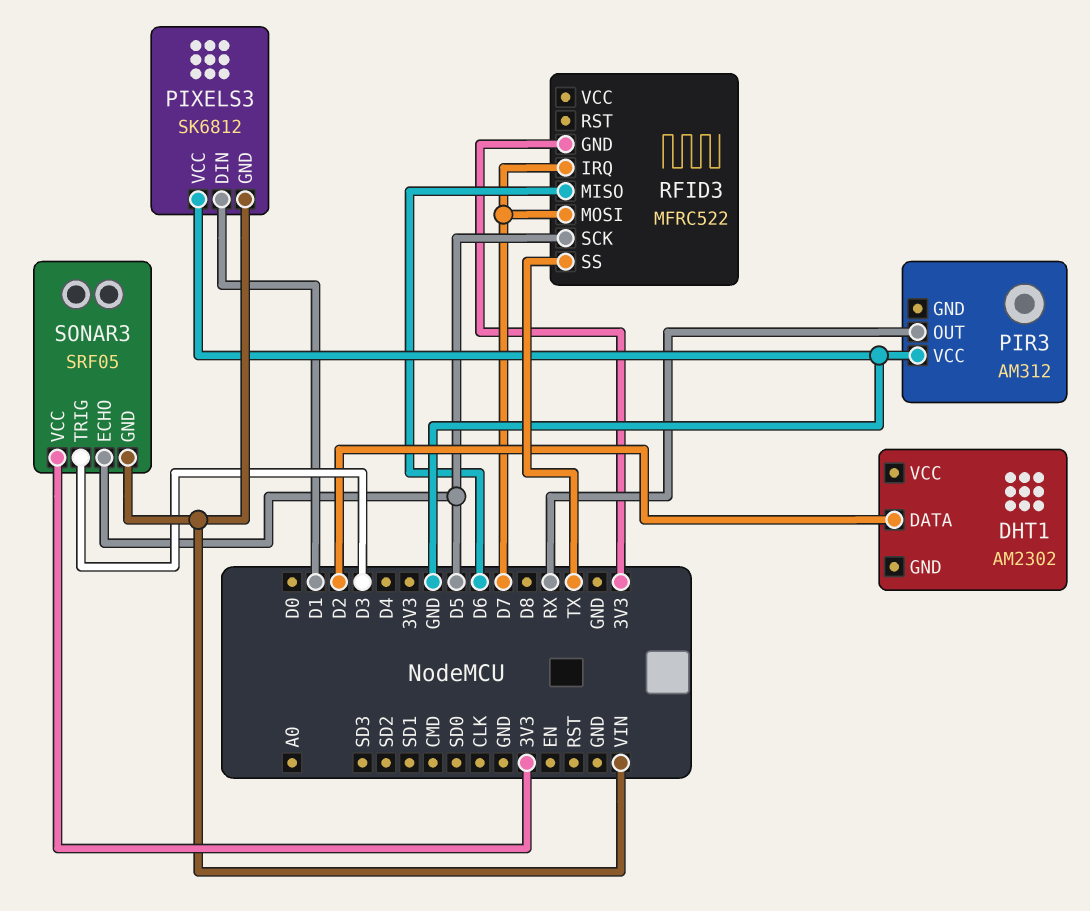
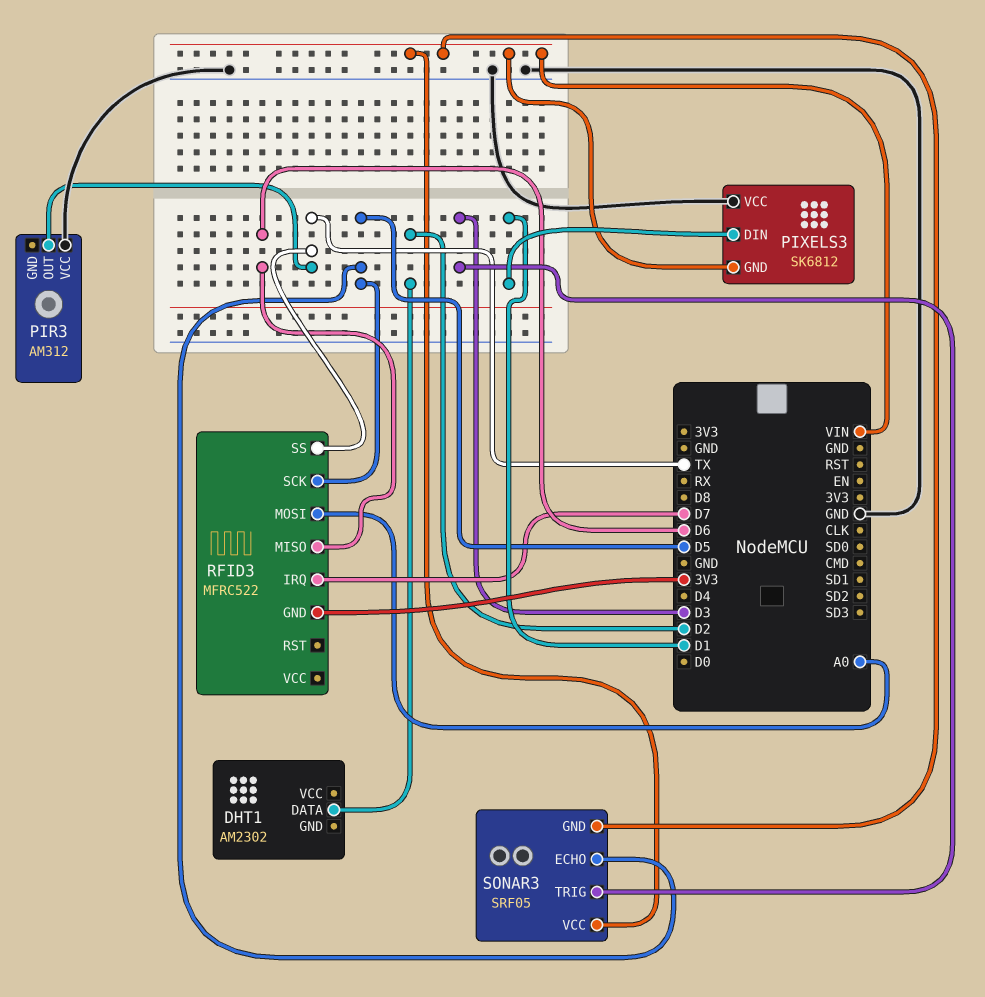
PIR3 pin OUT: RX -> TX
RFID3 pin MOSI: D7 -> A0
SONAR3 pin VCC: 3V3 -> VIN

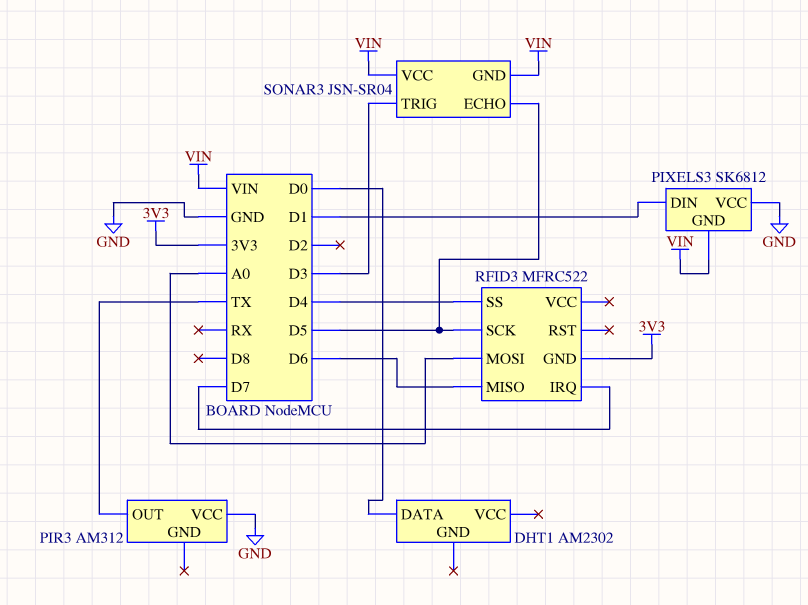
DHT1 pin DATA: D2 -> D0
RFID3 pin SS: TX -> D4
SONAR3: SRF05 -> JSN-SR04

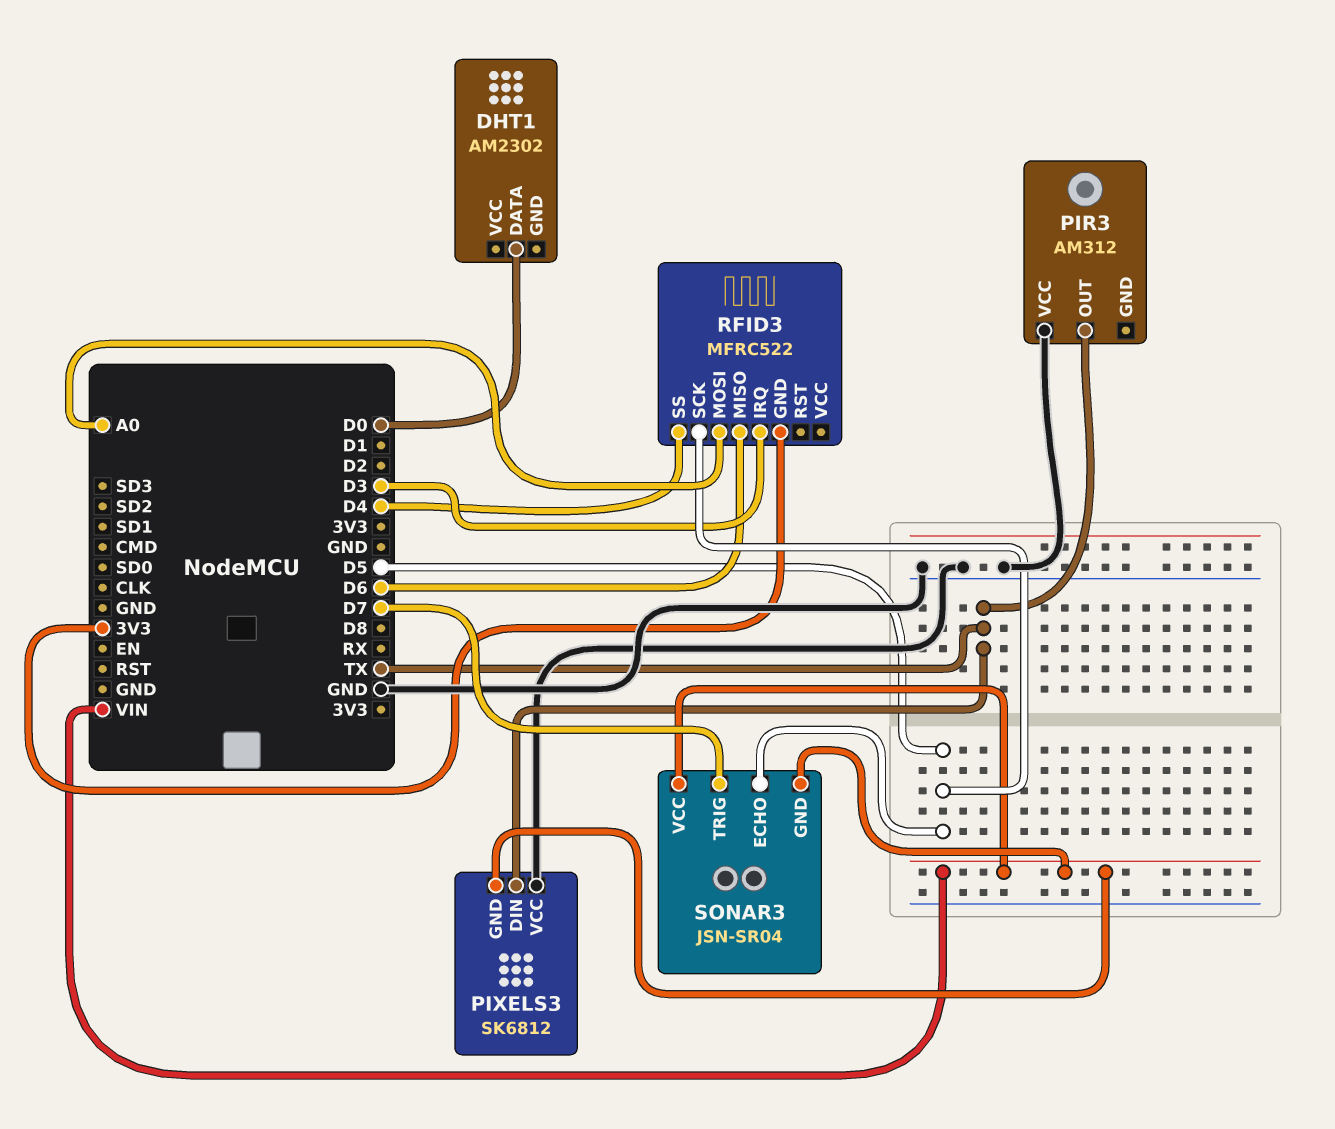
PIXELS3 pin DIN: D1 -> TX
RFID3 pin IRQ: D7 -> D3
SONAR3 pin TRIG: D3 -> D7

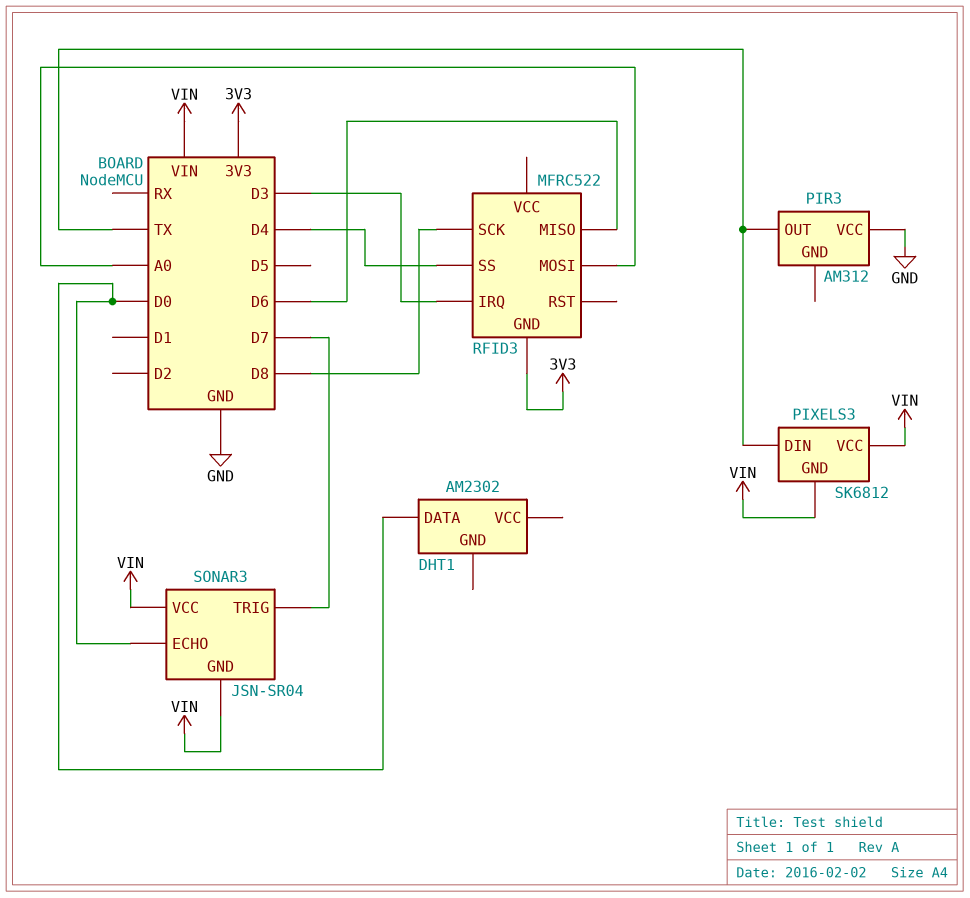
PIXELS3 pin VCC: GND -> VIN
RFID3 pin SCK: D5 -> D8
SONAR3 pin ECHO: D5 -> D0

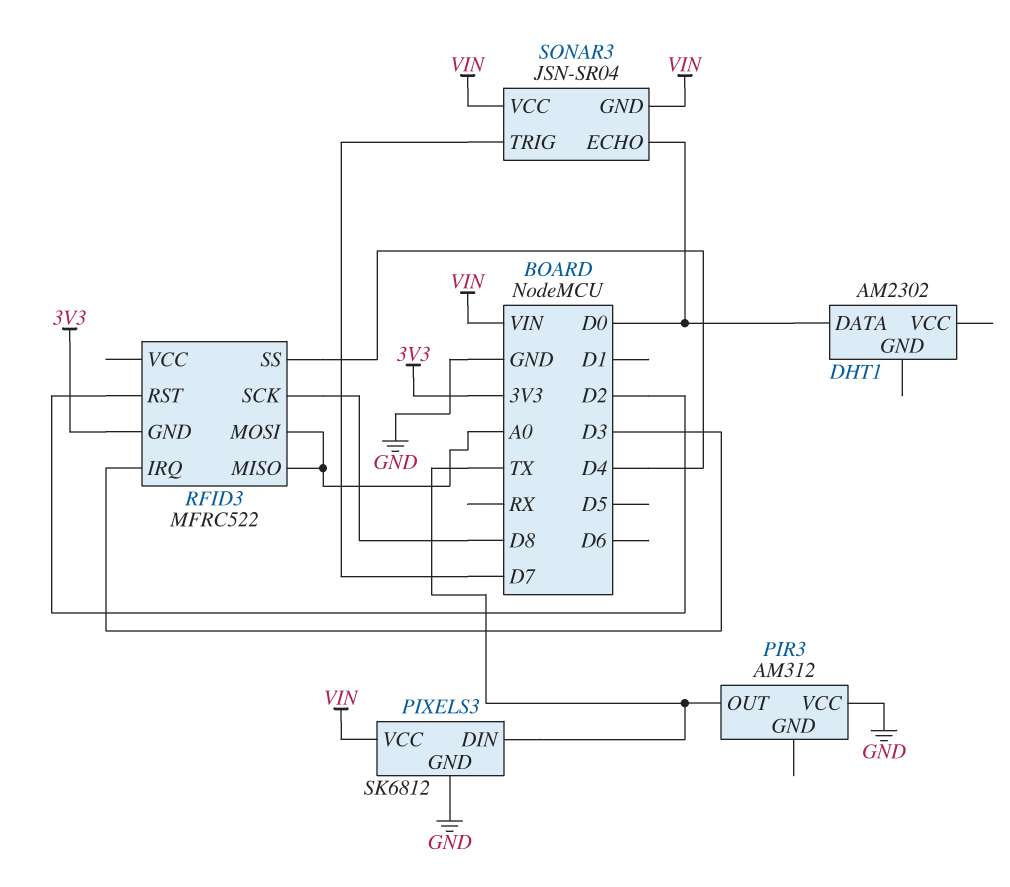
PIXELS3 pin GND: VIN -> GND
RFID3 pin MISO: D6 -> A0
RFID3 pin RST: none -> D2

